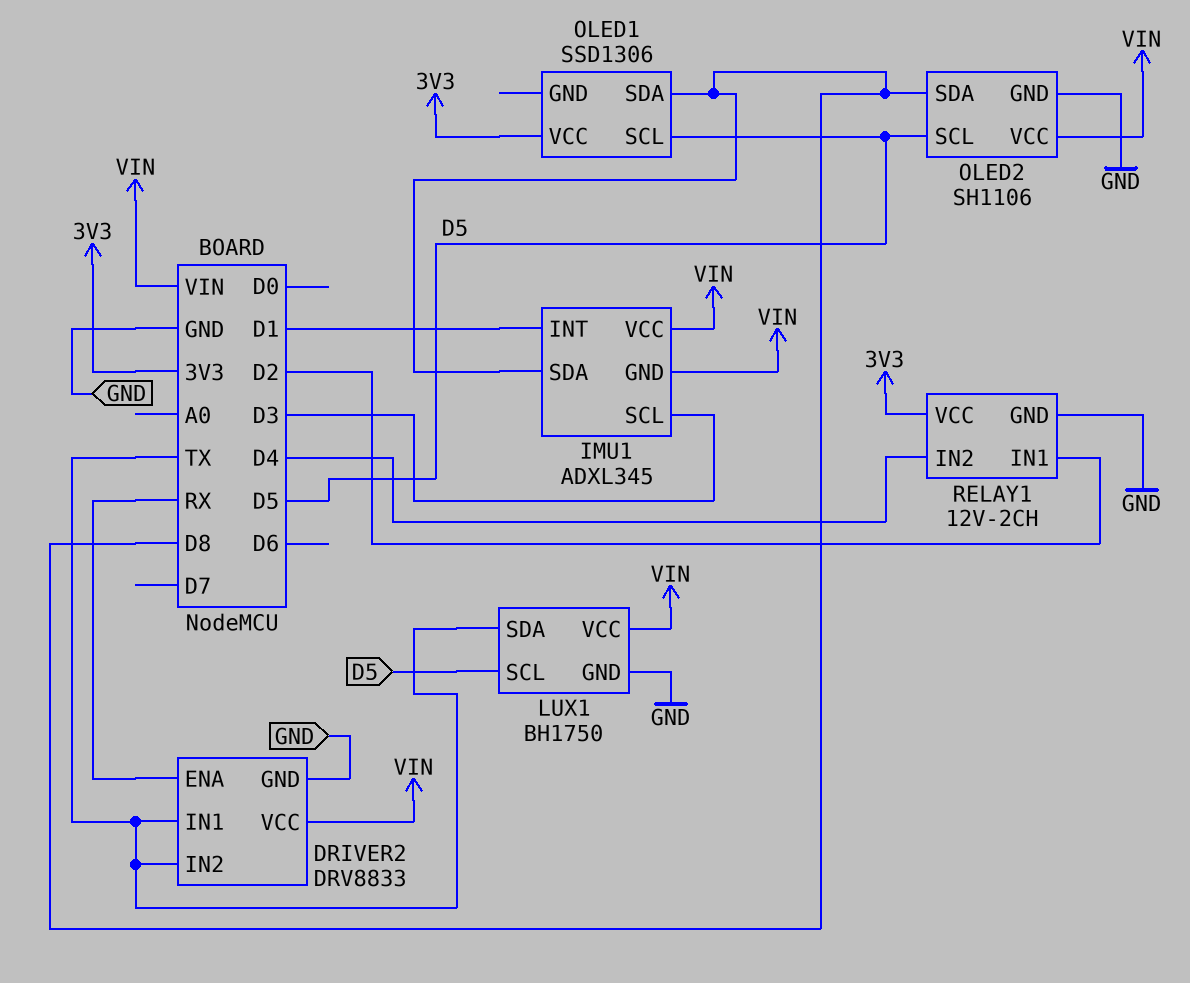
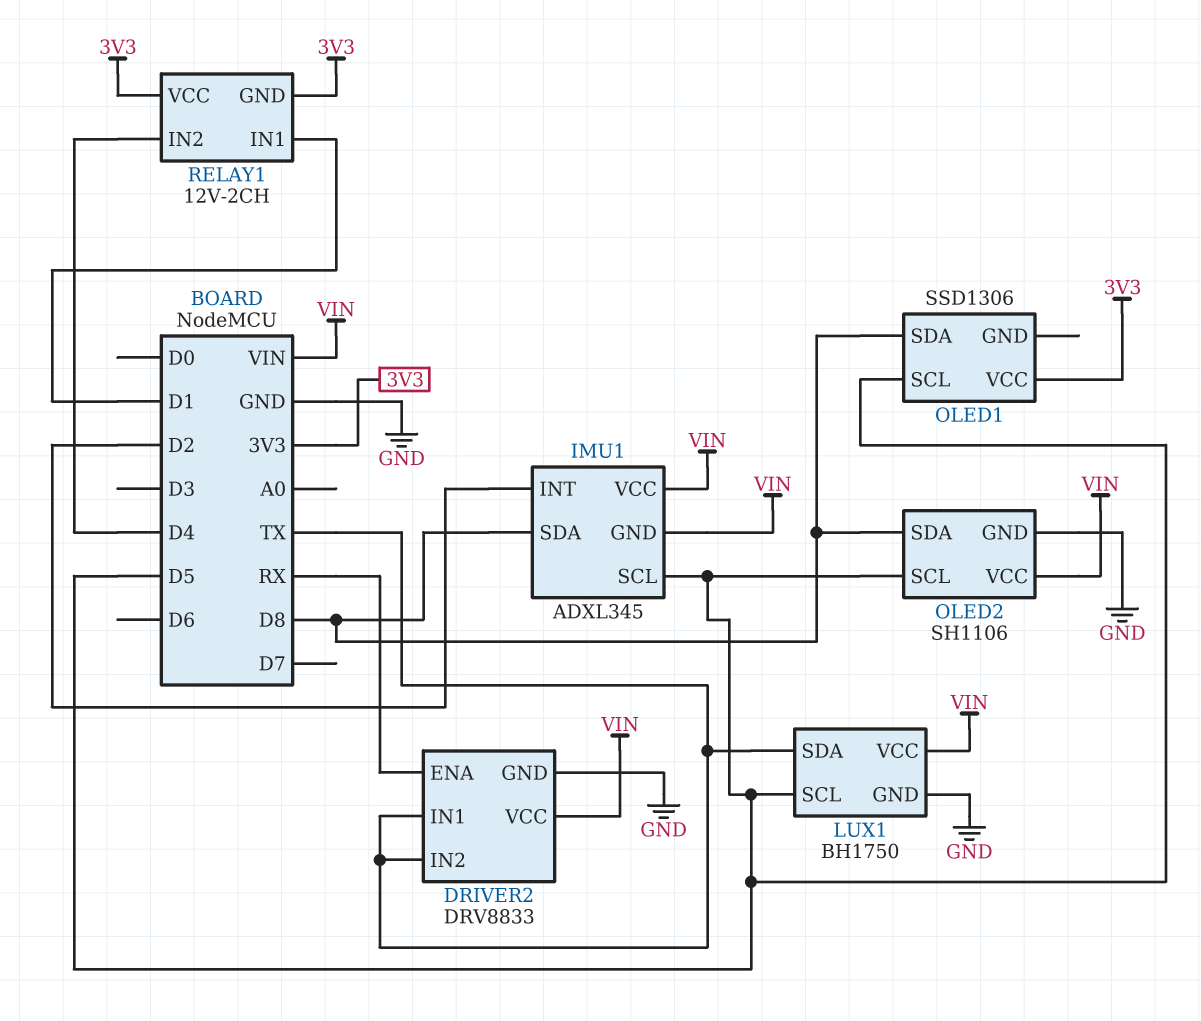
IMU1 pin INT: D1 -> D2
IMU1 pin SCL: D3 -> D5
RELAY1 pin GND: GND -> 3V3
RELAY1 pin IN1: D2 -> D1

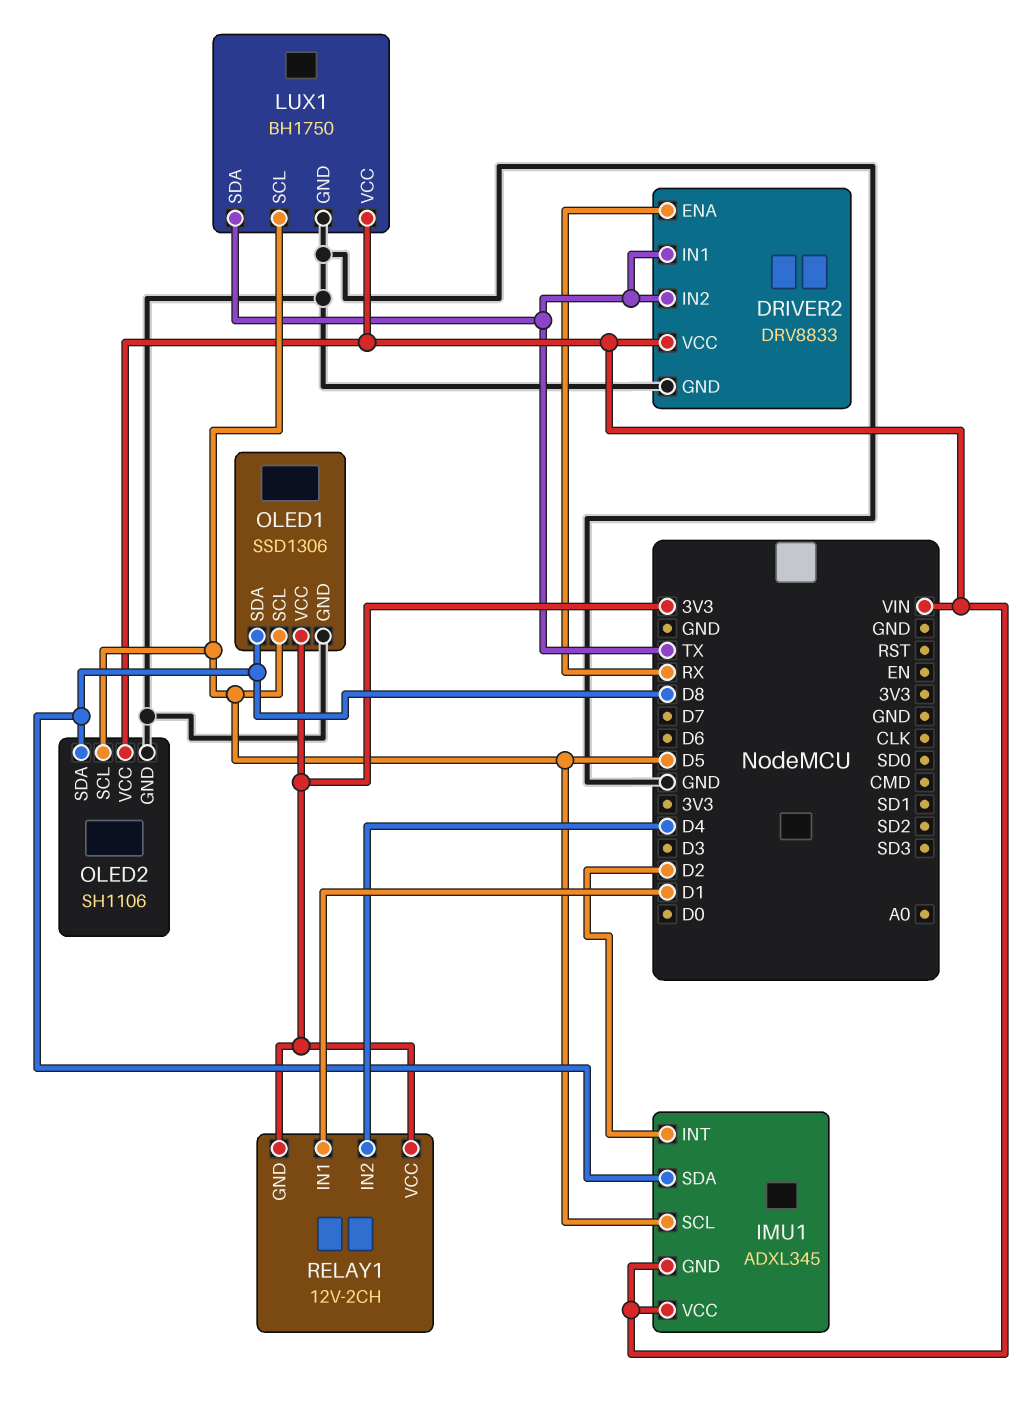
OLED1 pin GND: none -> GND

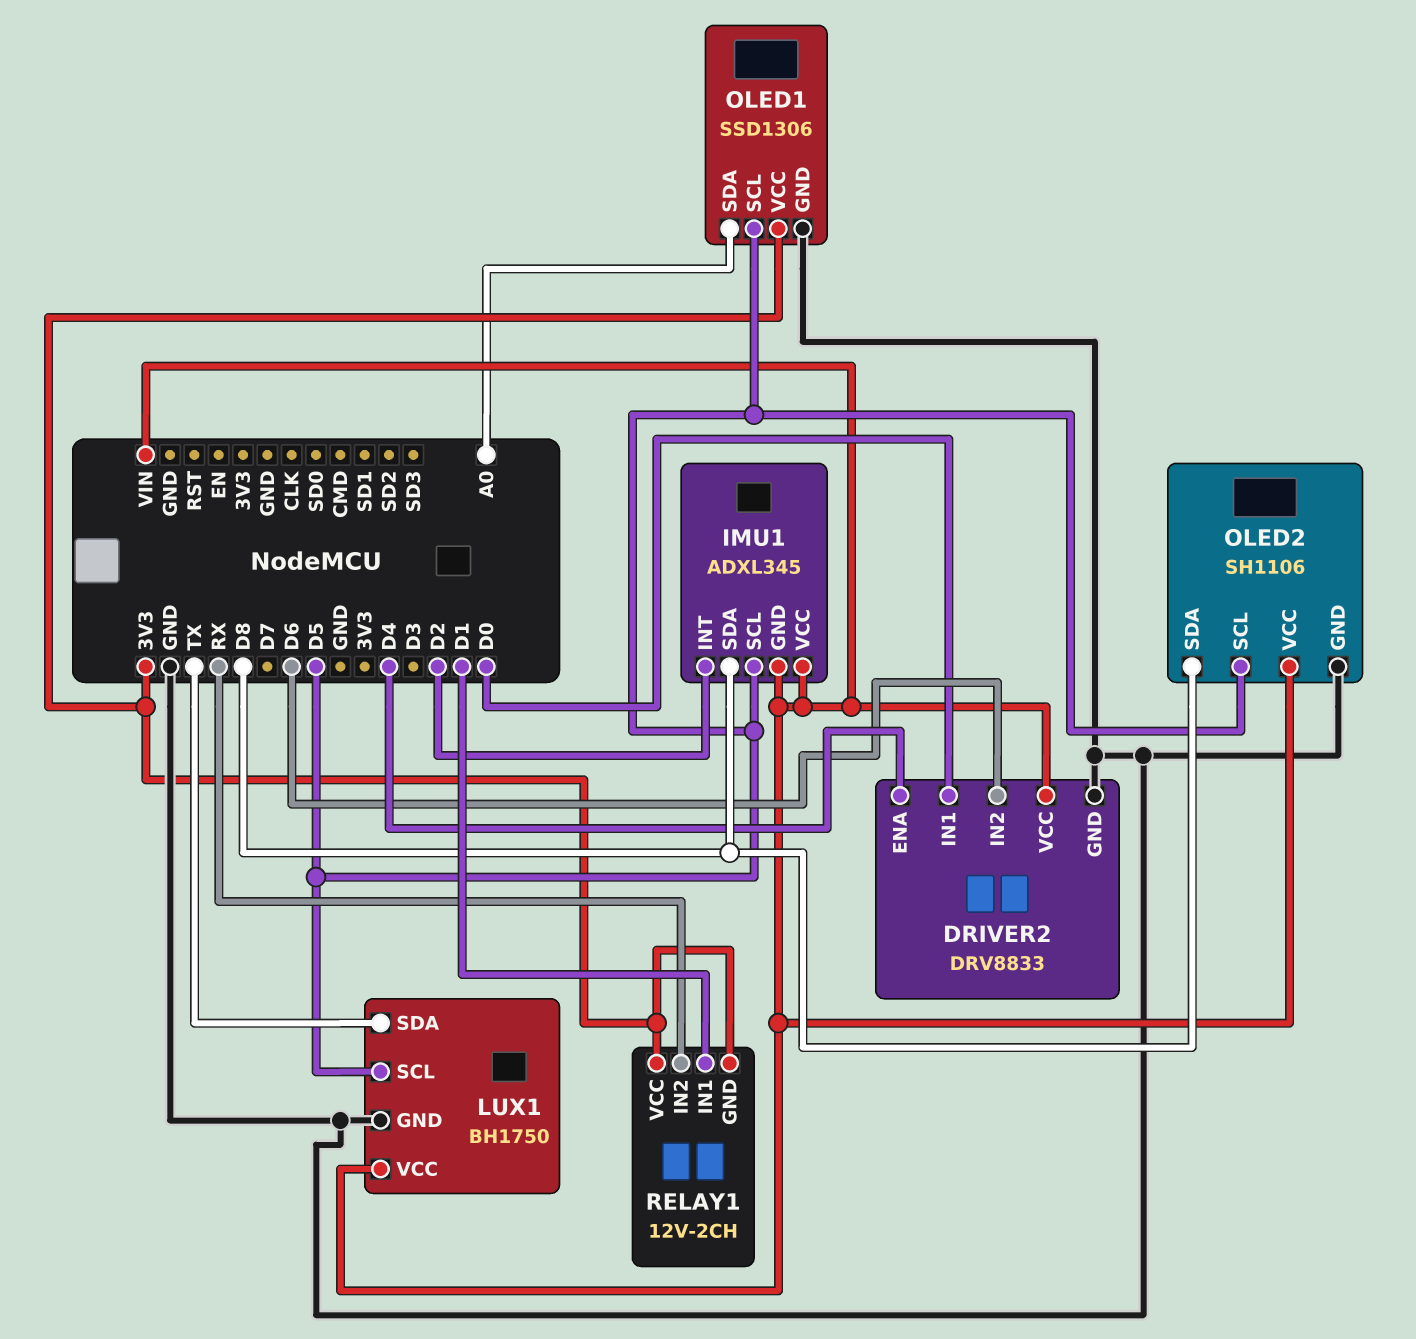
DRIVER2 pin ENA: RX -> D4
DRIVER2 pin IN1: TX -> D0
DRIVER2 pin IN2: TX -> D6
OLED1 pin SDA: D8 -> A0
RELAY1 pin IN2: D4 -> RX

